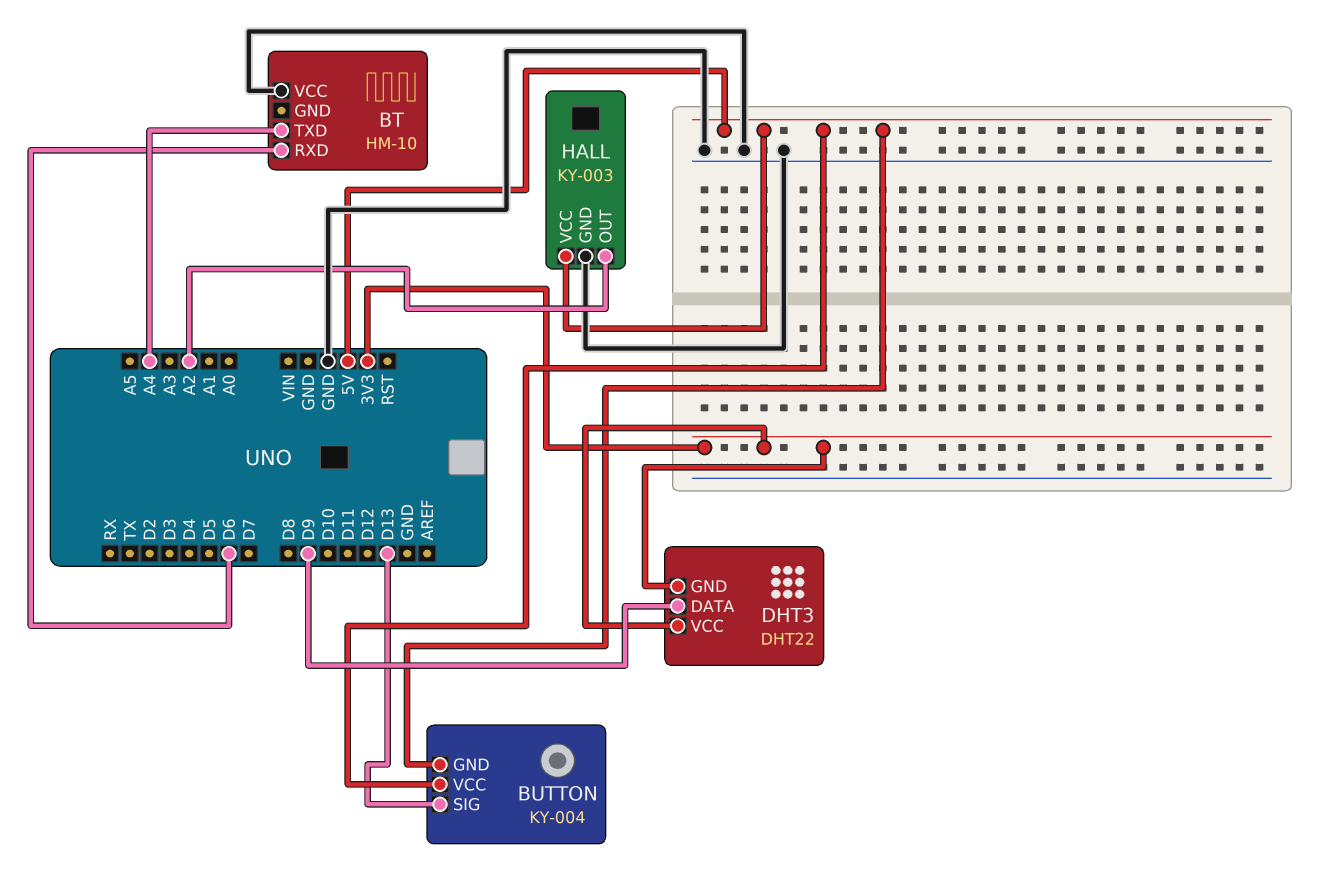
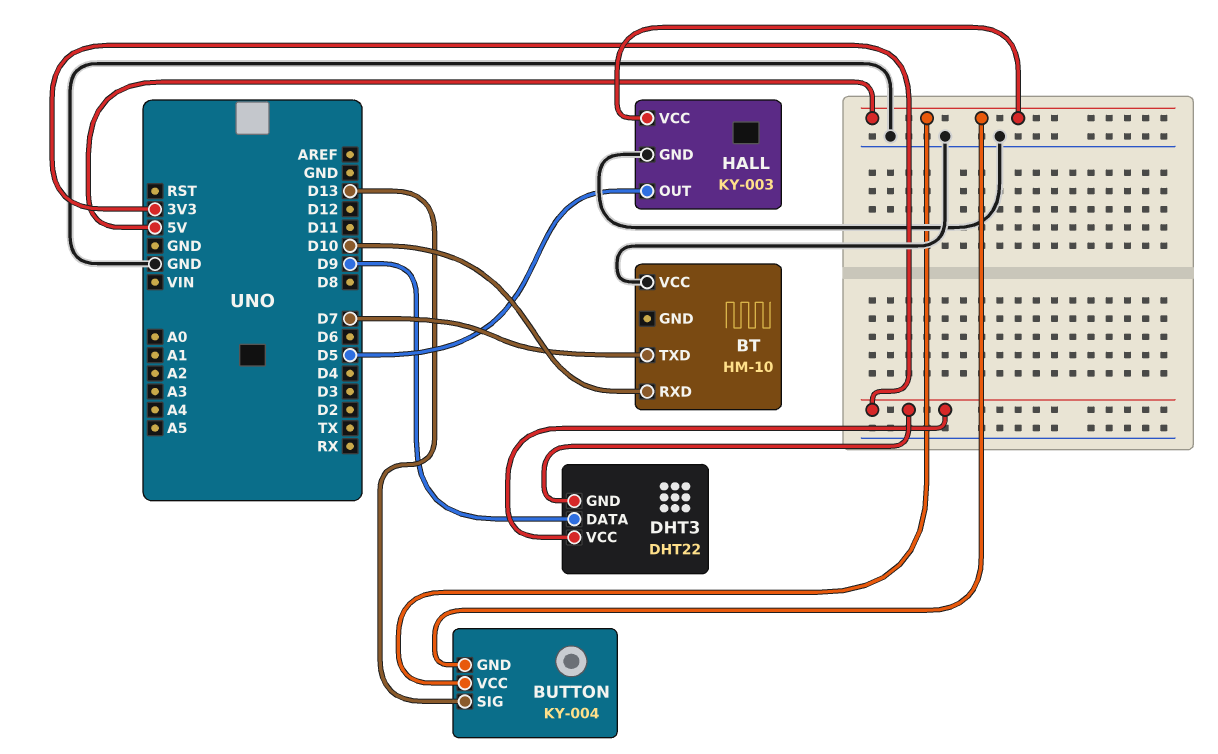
BT pin RXD: D6 -> D10
BT pin TXD: A4 -> D7
HALL pin OUT: A2 -> D5

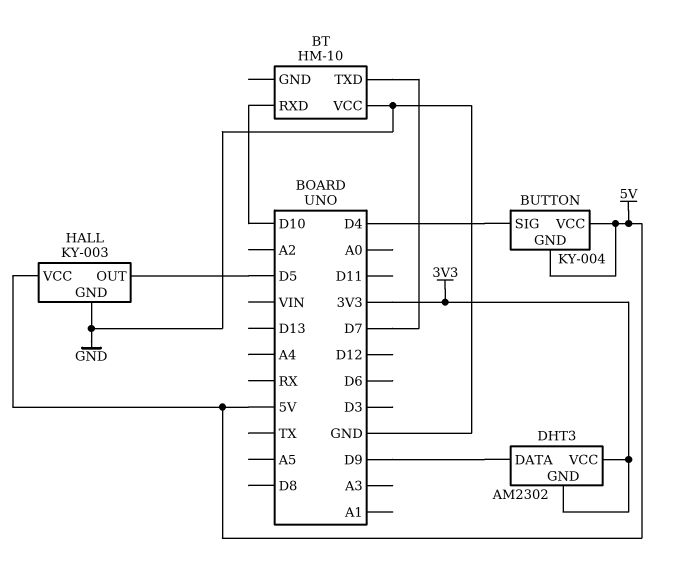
BUTTON pin SIG: D13 -> D4
DHT3: DHT22 -> AM2302

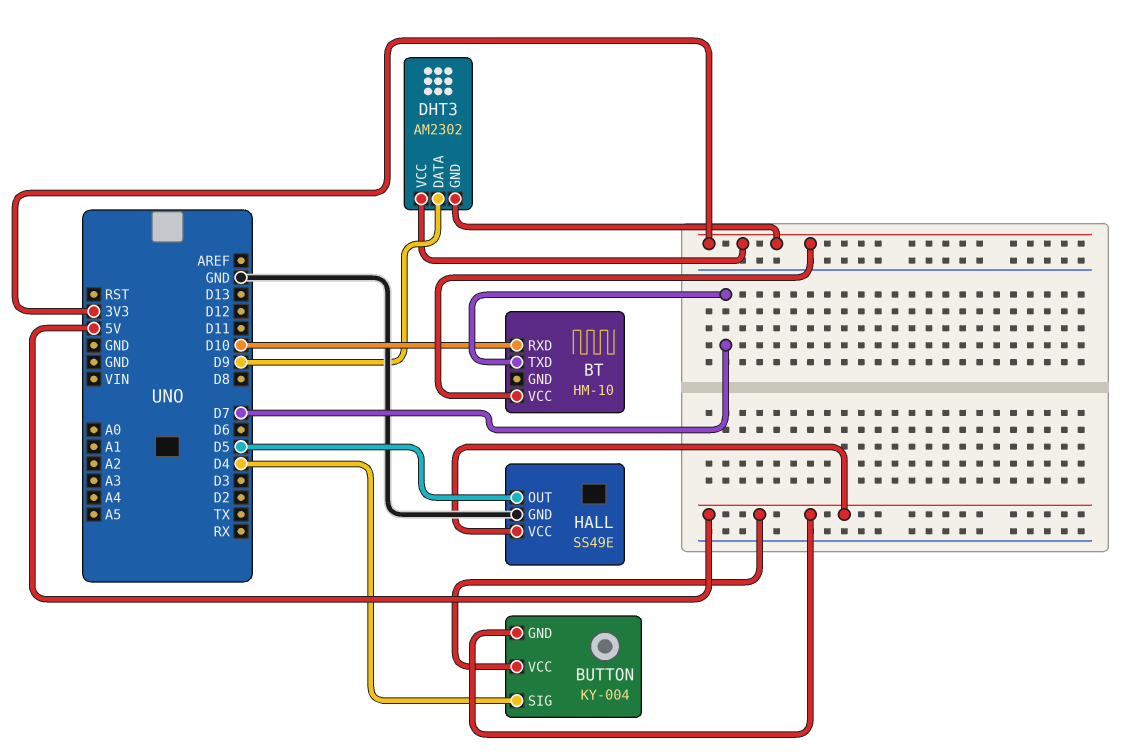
BT pin VCC: GND -> 3V3
HALL: KY-003 -> SS49E

